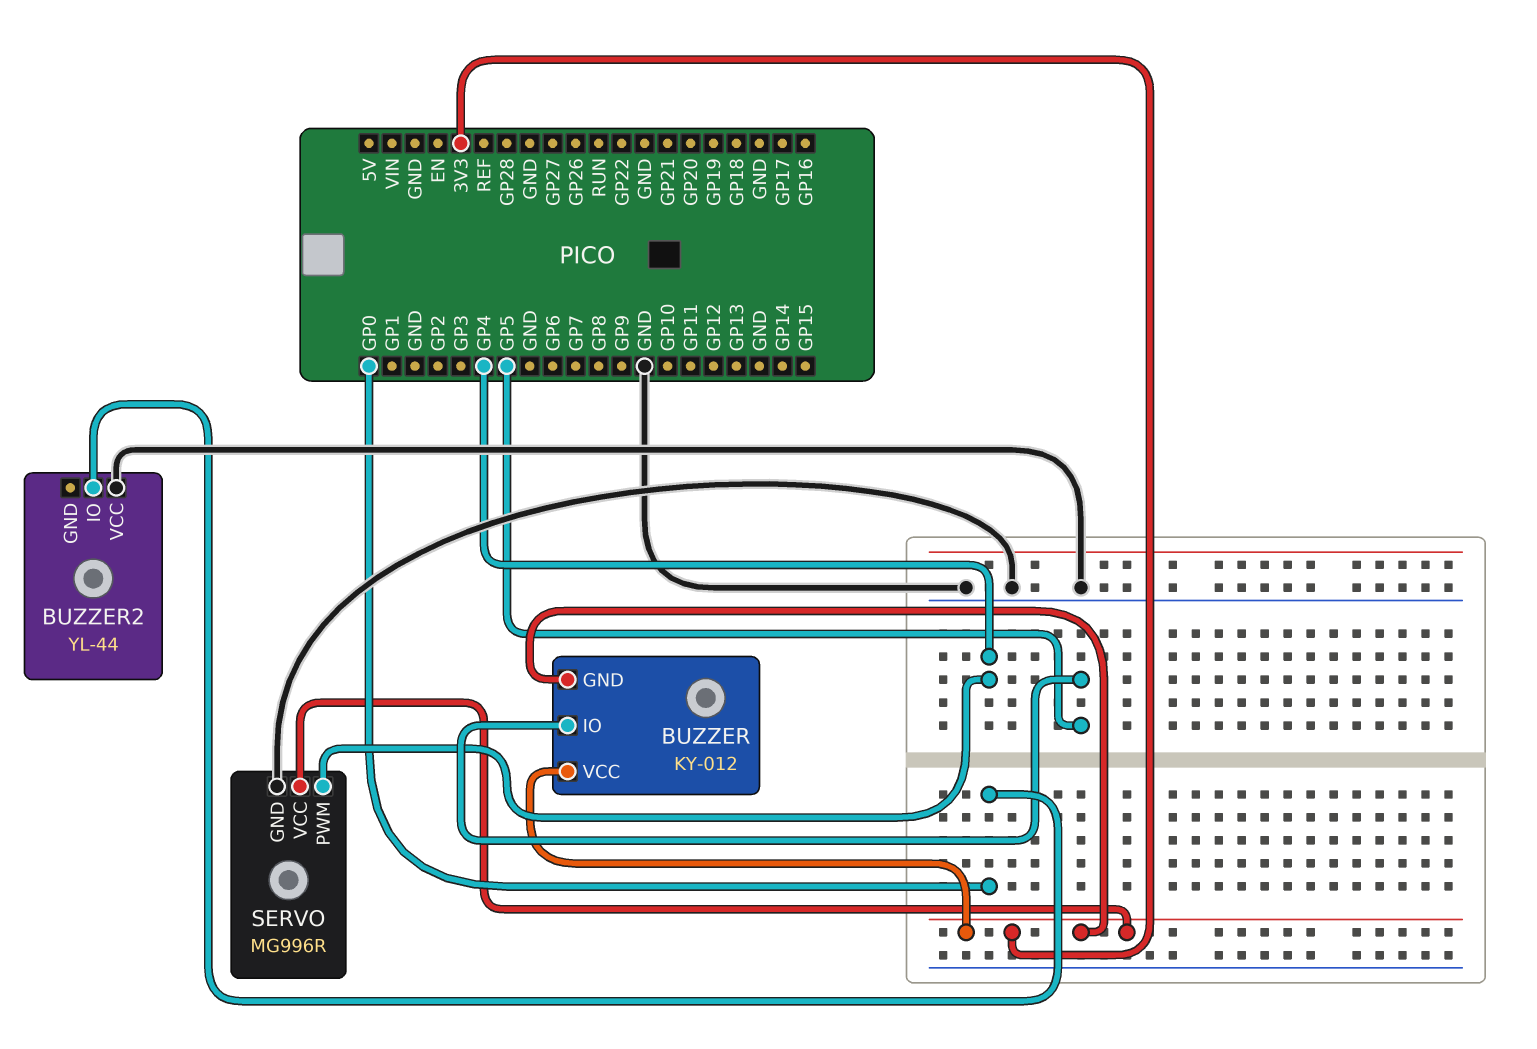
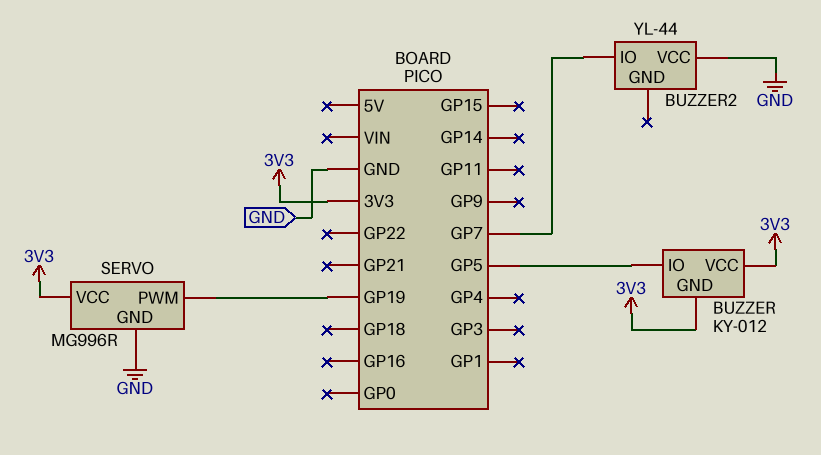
BUZZER2 pin IO: GP0 -> GP7
SERVO pin PWM: GP4 -> GP19

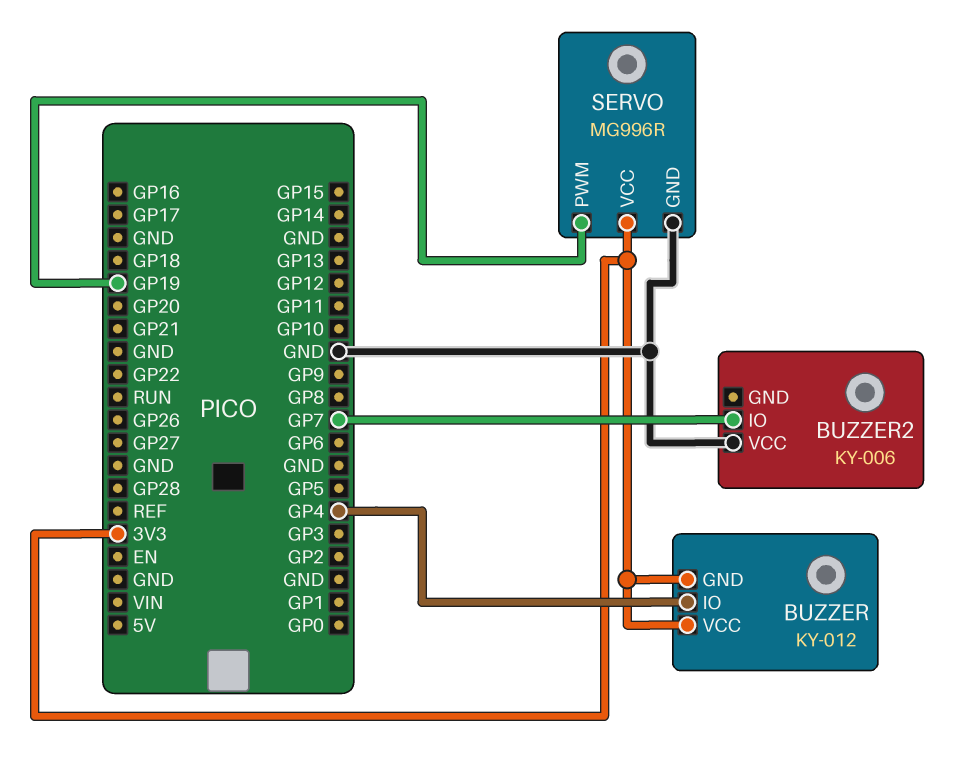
BUZZER pin IO: GP5 -> GP4
BUZZER2: YL-44 -> KY-006

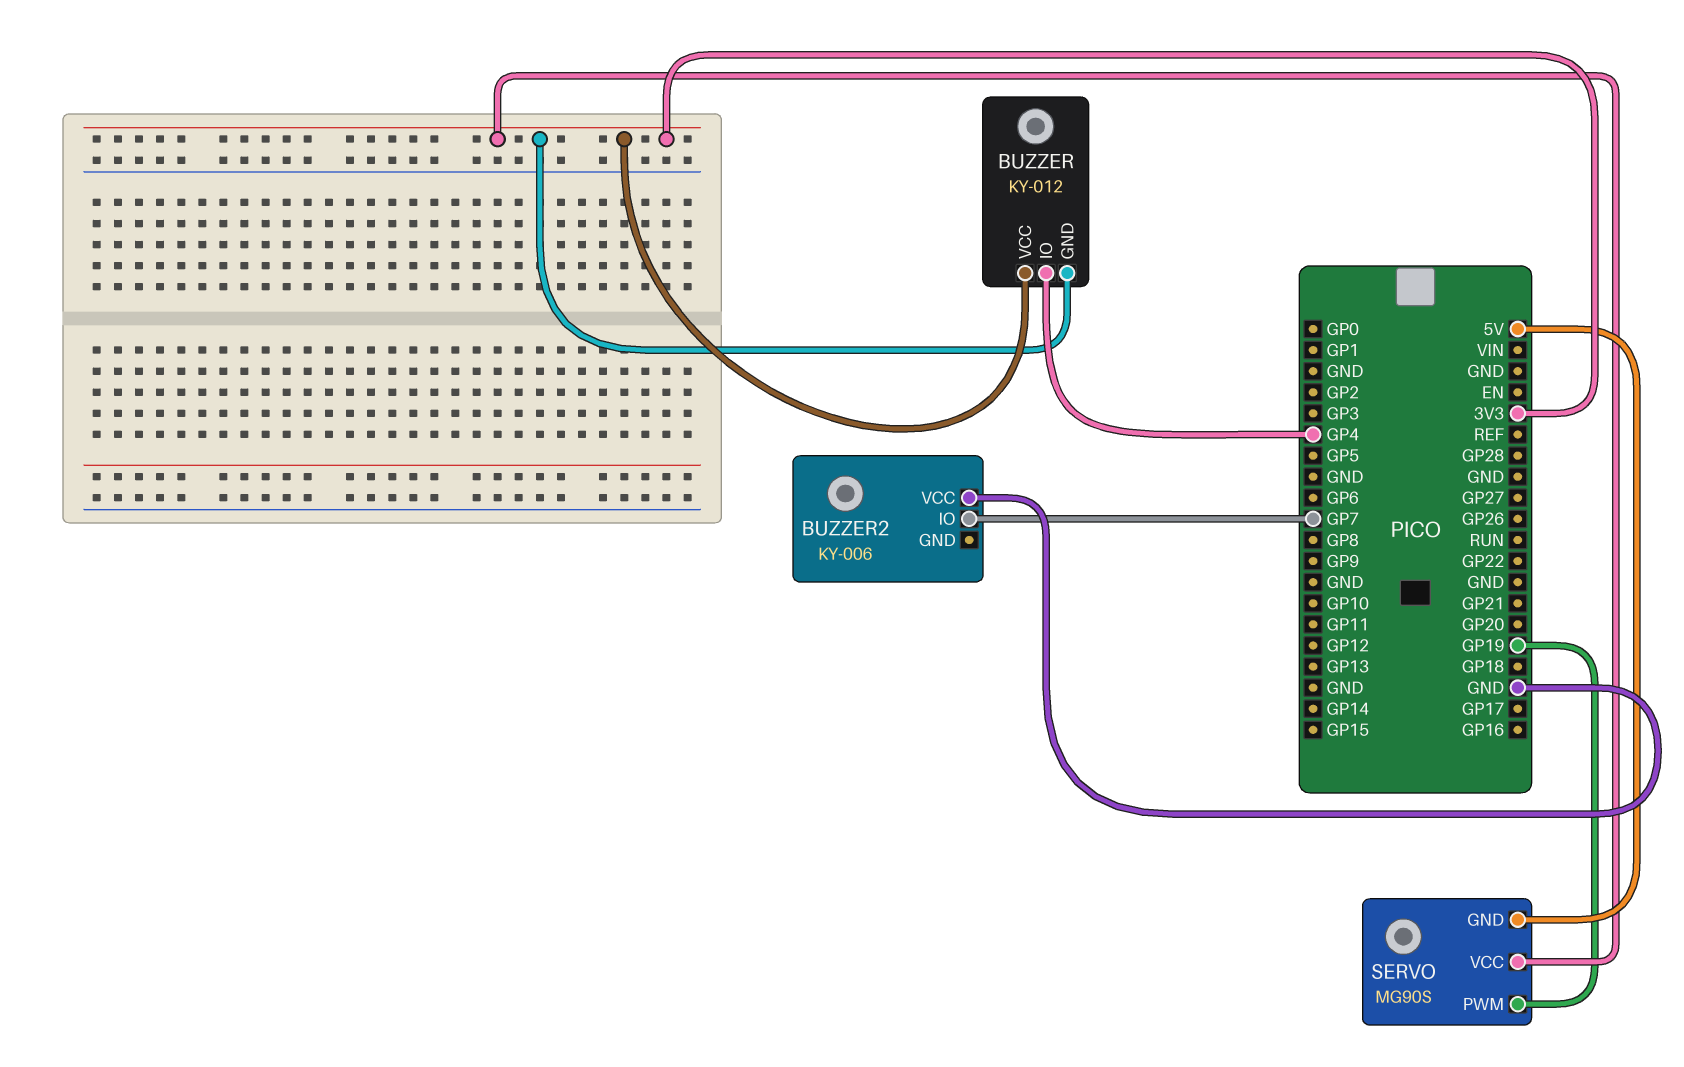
SERVO: MG996R -> MG90S
SERVO pin GND: GND -> 5V

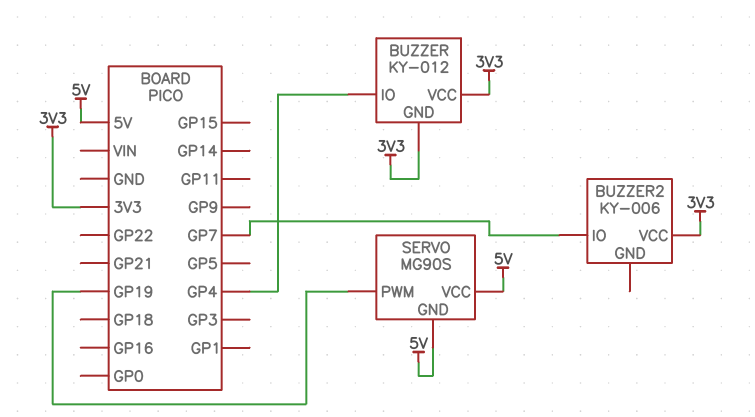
BUZZER2 pin VCC: GND -> 3V3
SERVO pin VCC: 3V3 -> 5V

